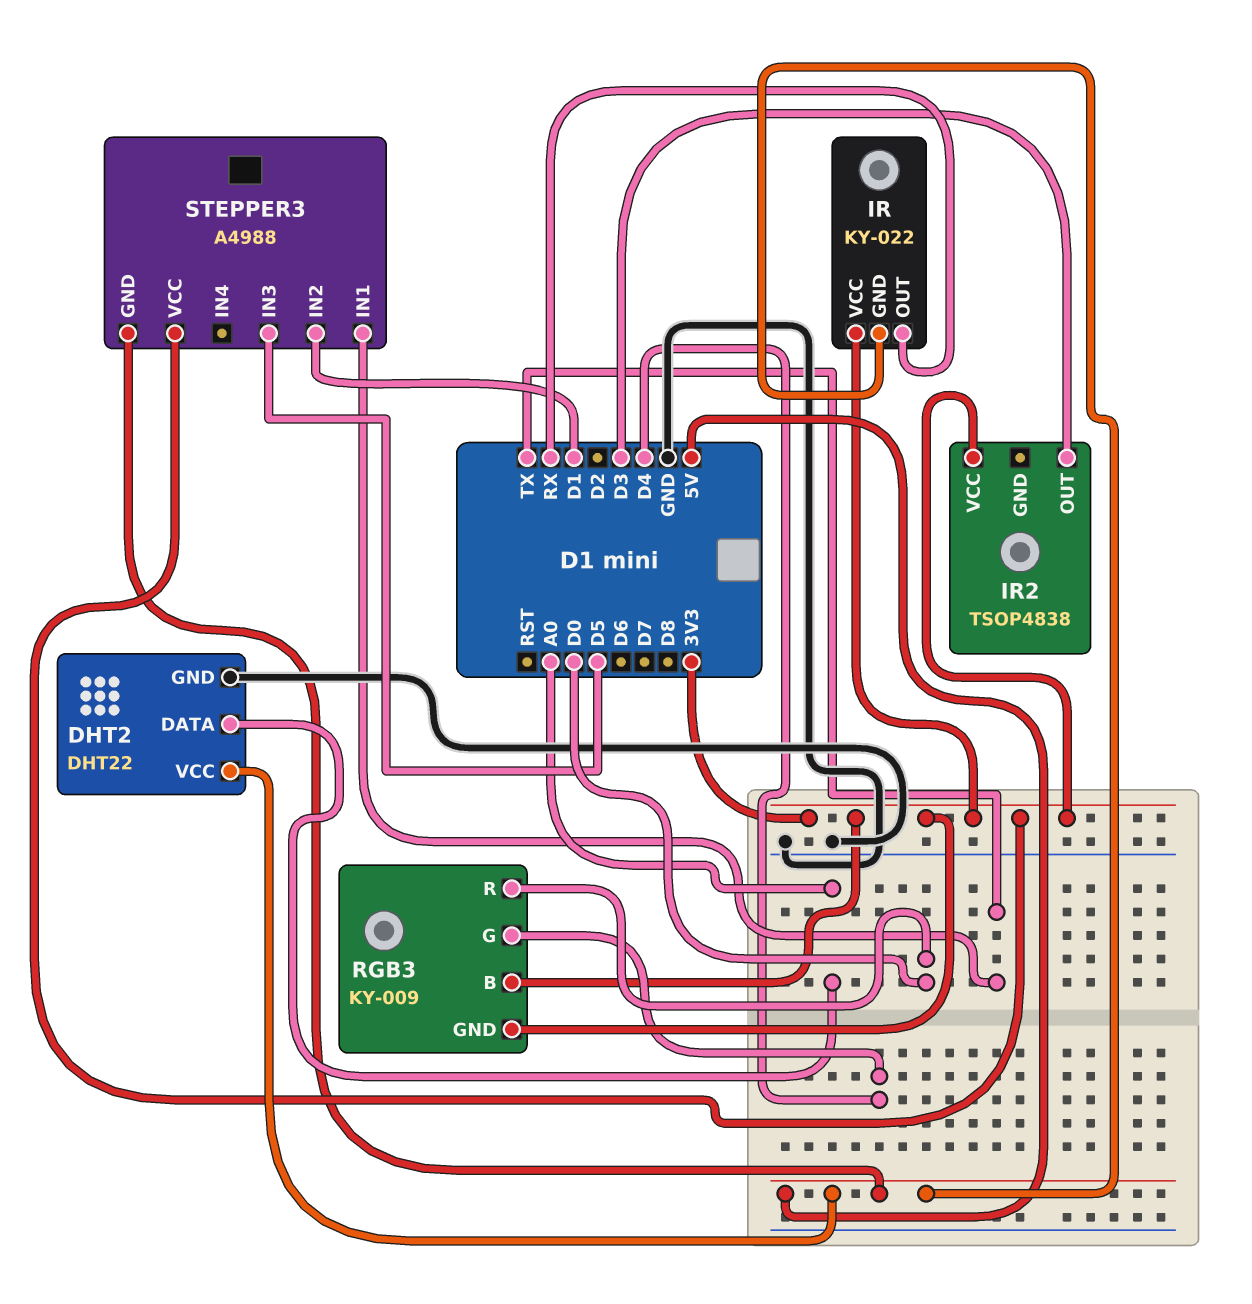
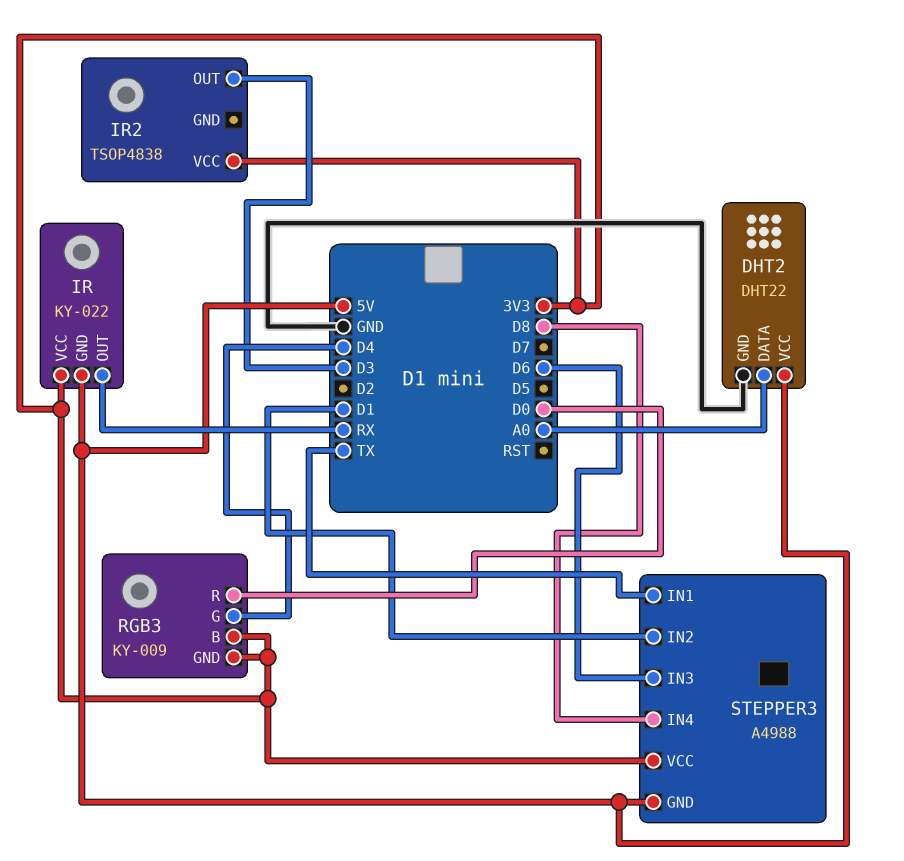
STEPPER3 pin IN3: D5 -> D6
STEPPER3 pin IN4: none -> D8

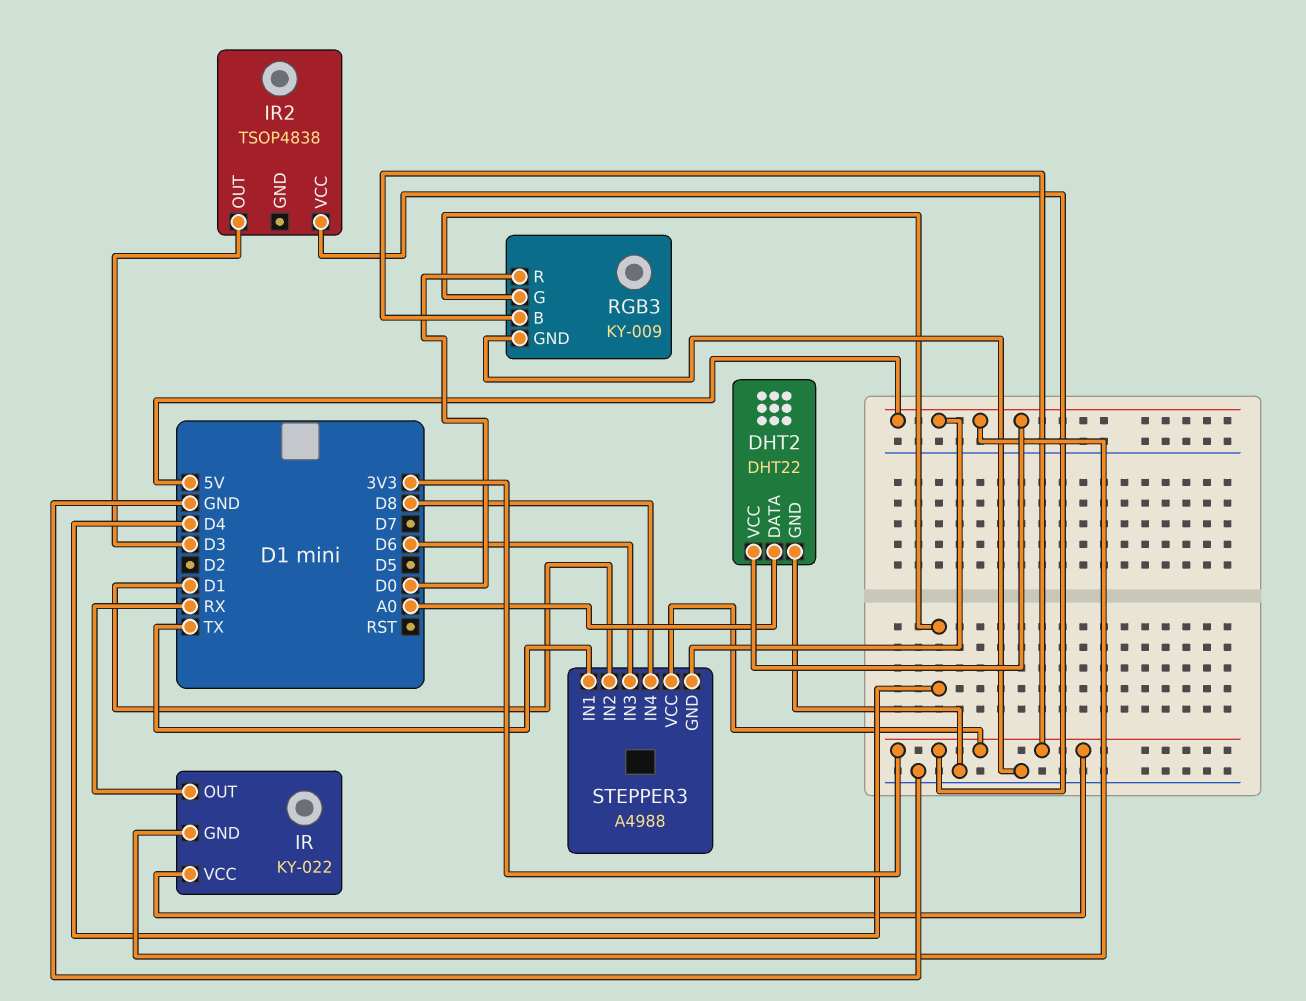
RGB3 pin GND: 3V3 -> GND

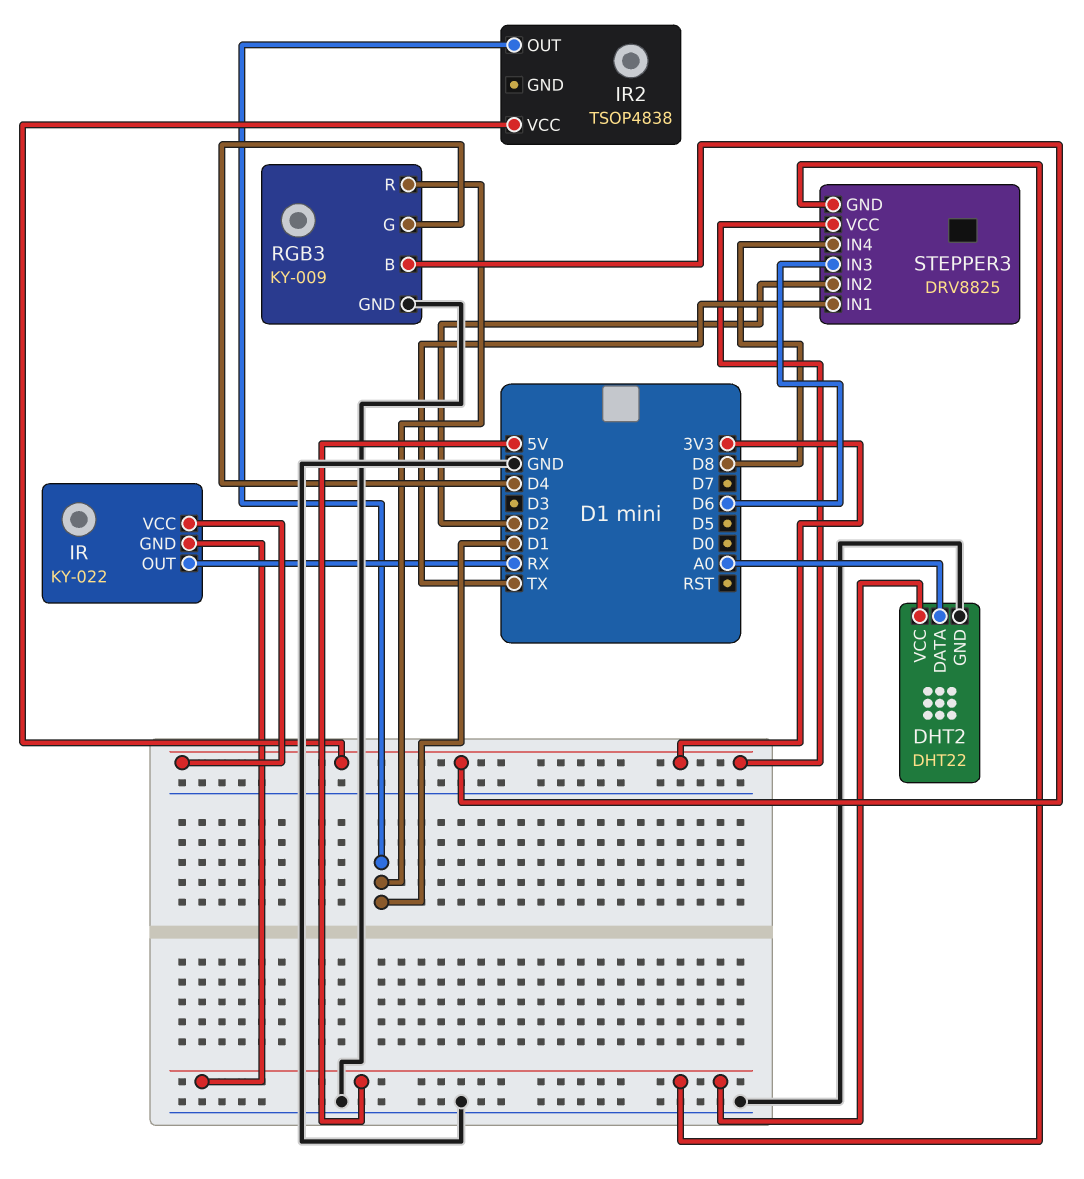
IR2 pin OUT: D3 -> D1
RGB3 pin R: D0 -> D1
STEPPER3: A4988 -> DRV8825
STEPPER3 pin IN2: D1 -> D2

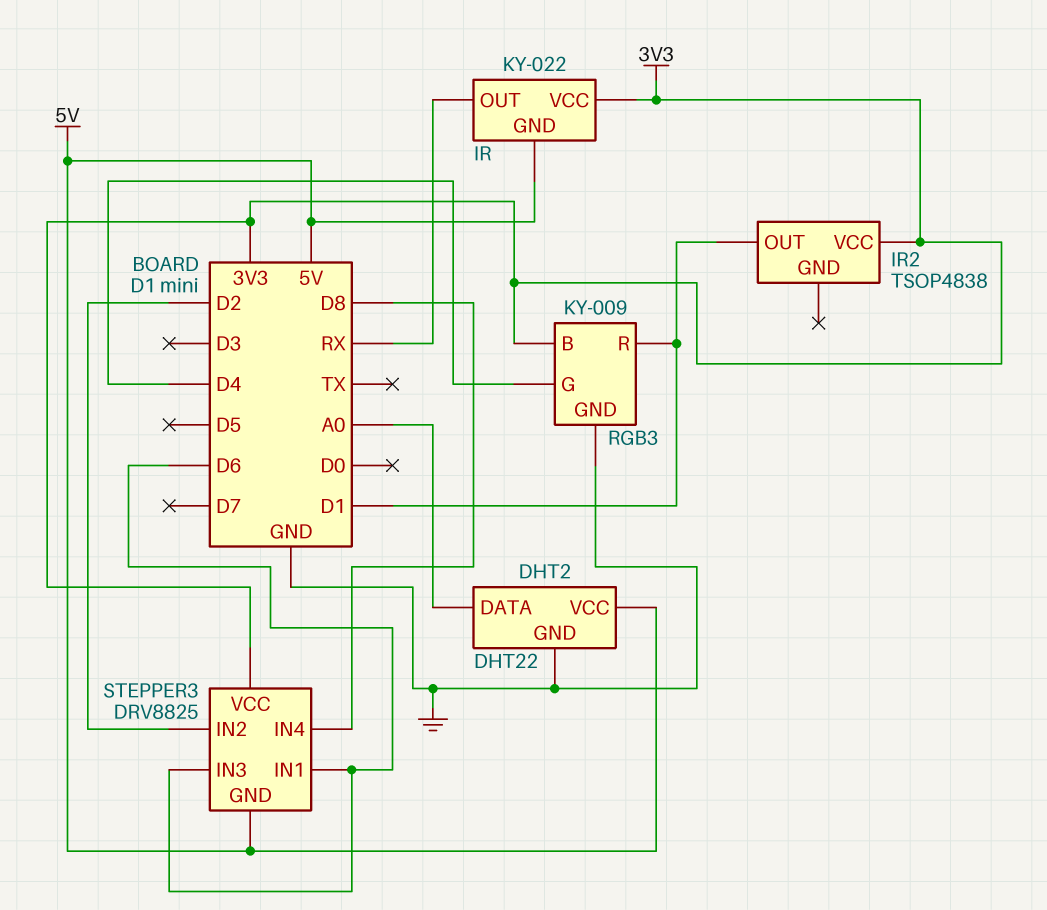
STEPPER3 pin IN1: TX -> D6

